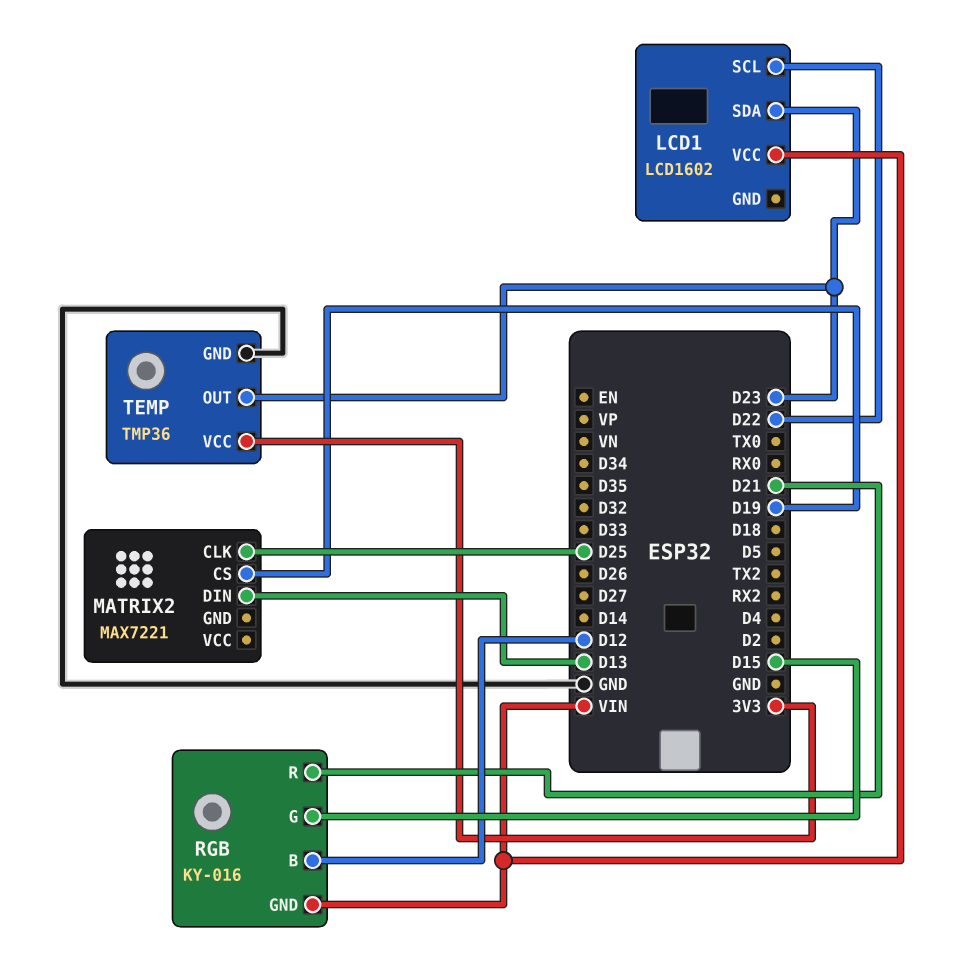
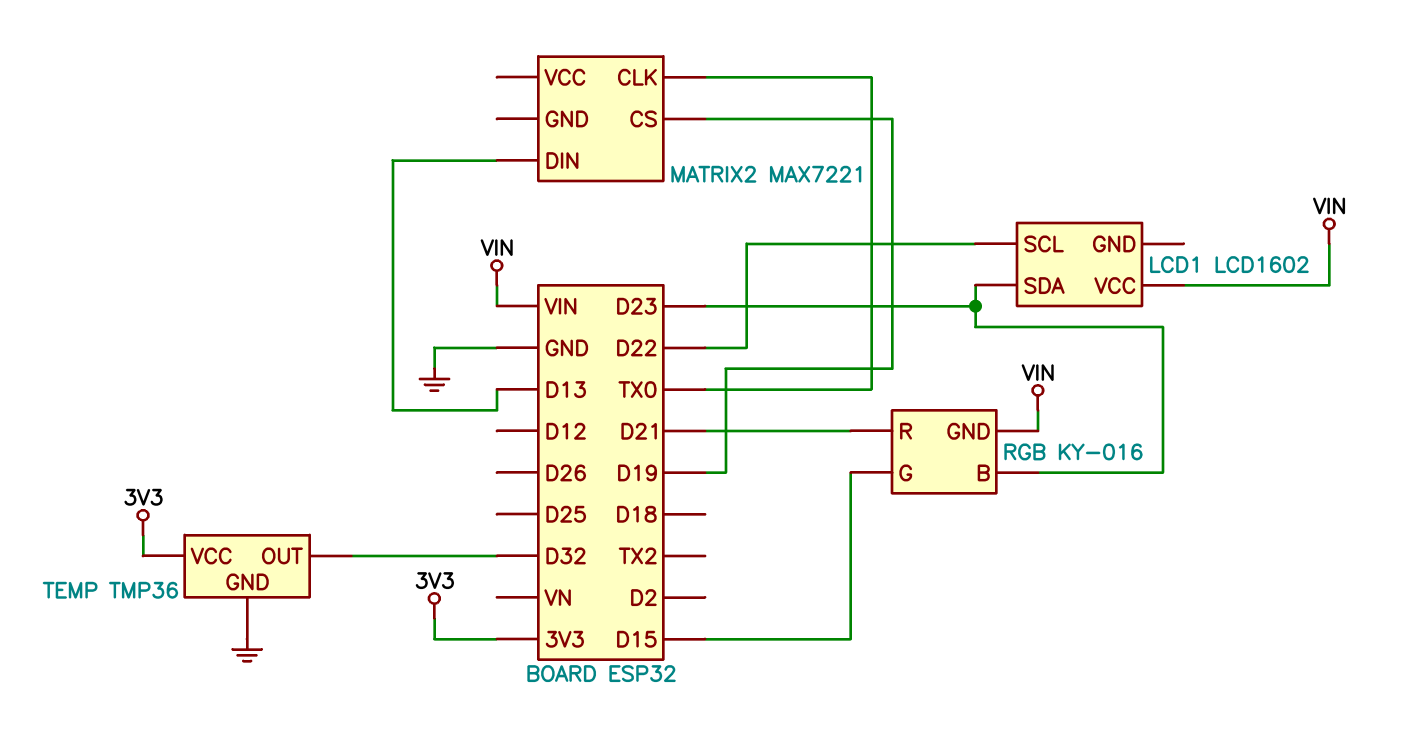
MATRIX2 pin CLK: D25 -> TX0
RGB pin B: D12 -> D23
TEMP pin OUT: D23 -> D32

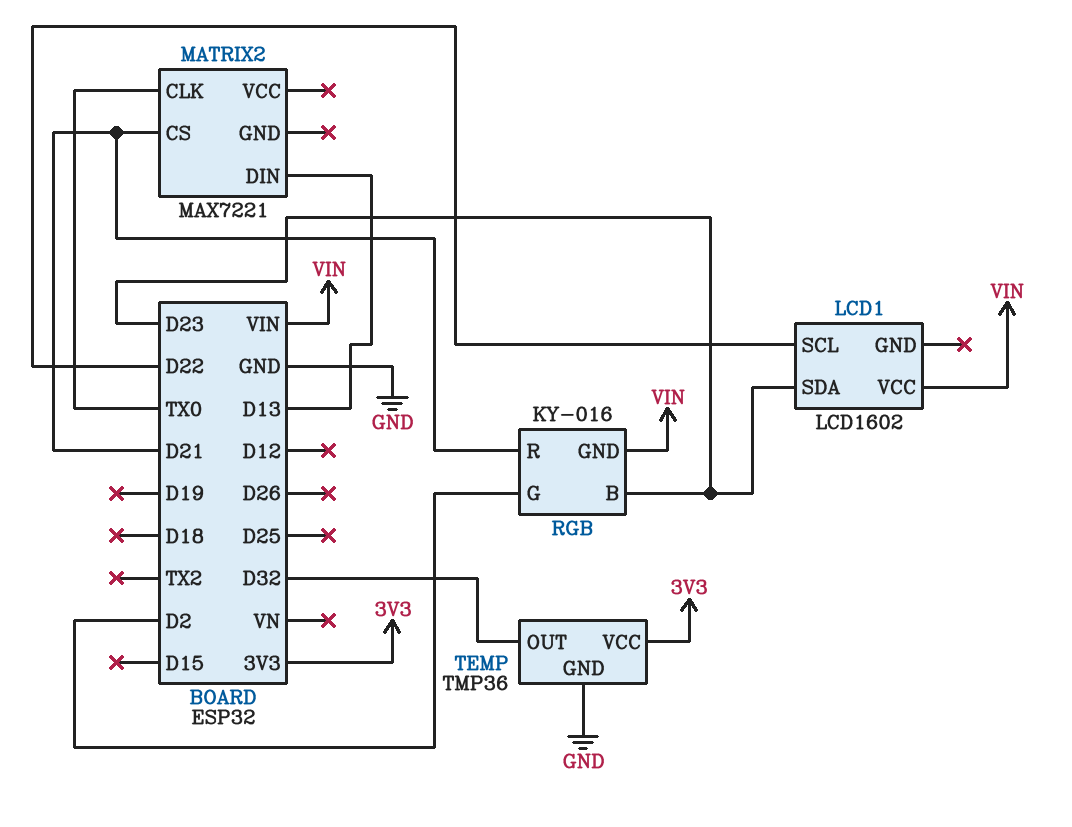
MATRIX2 pin CS: D19 -> D21
RGB pin G: D15 -> D2

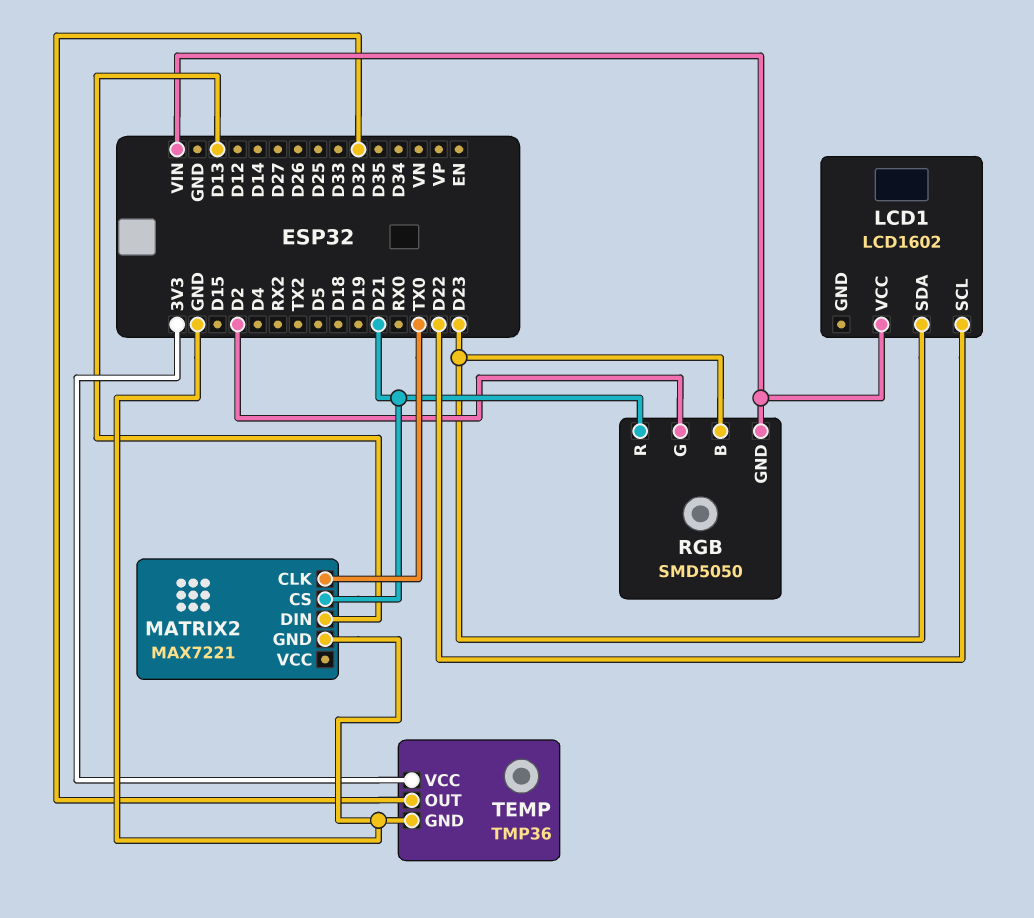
MATRIX2 pin GND: none -> GND
RGB: KY-016 -> SMD5050

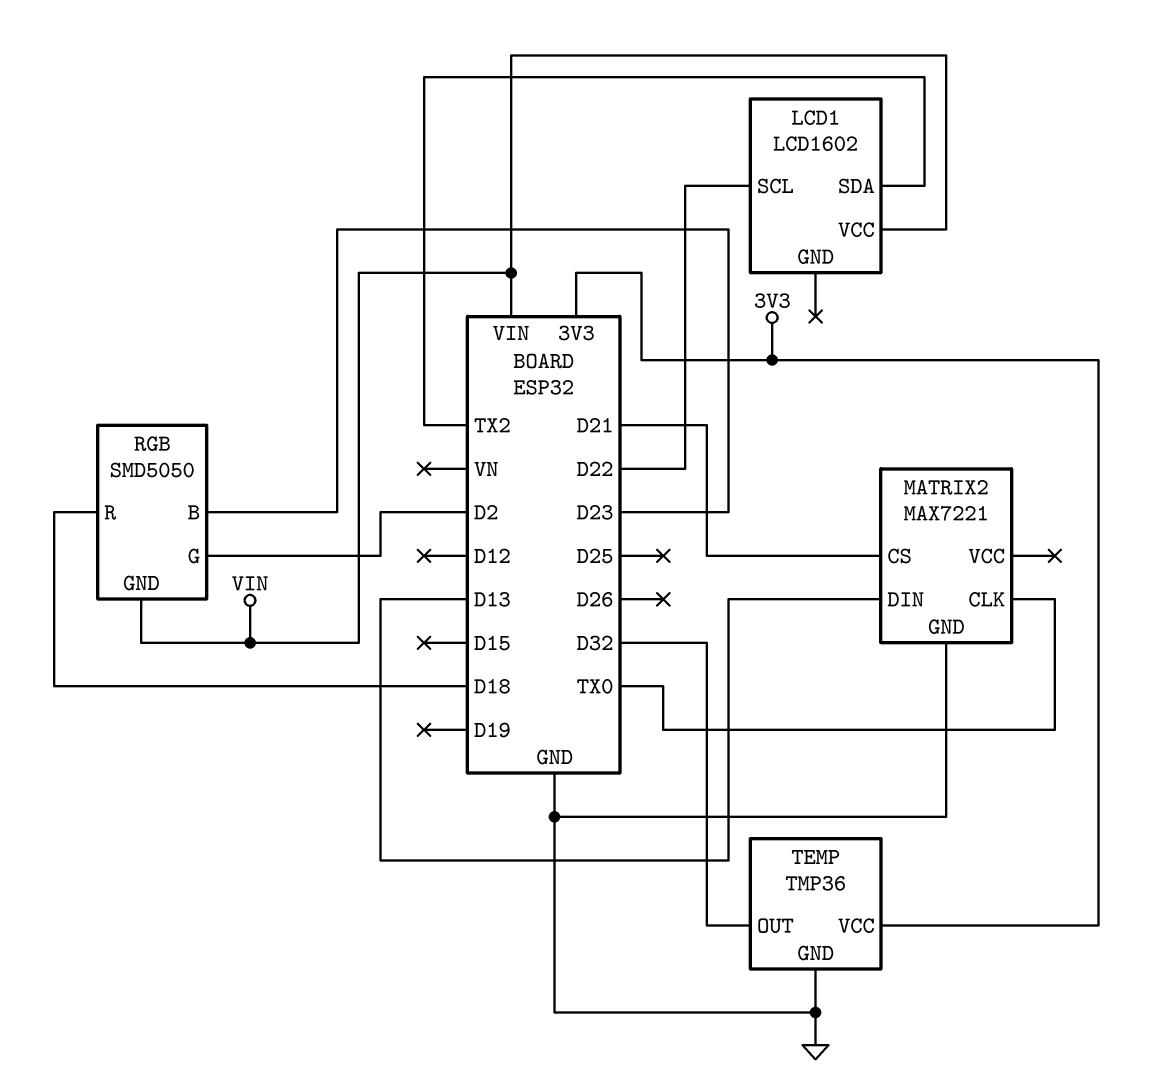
LCD1 pin SDA: D23 -> TX2
RGB pin R: D21 -> D18

